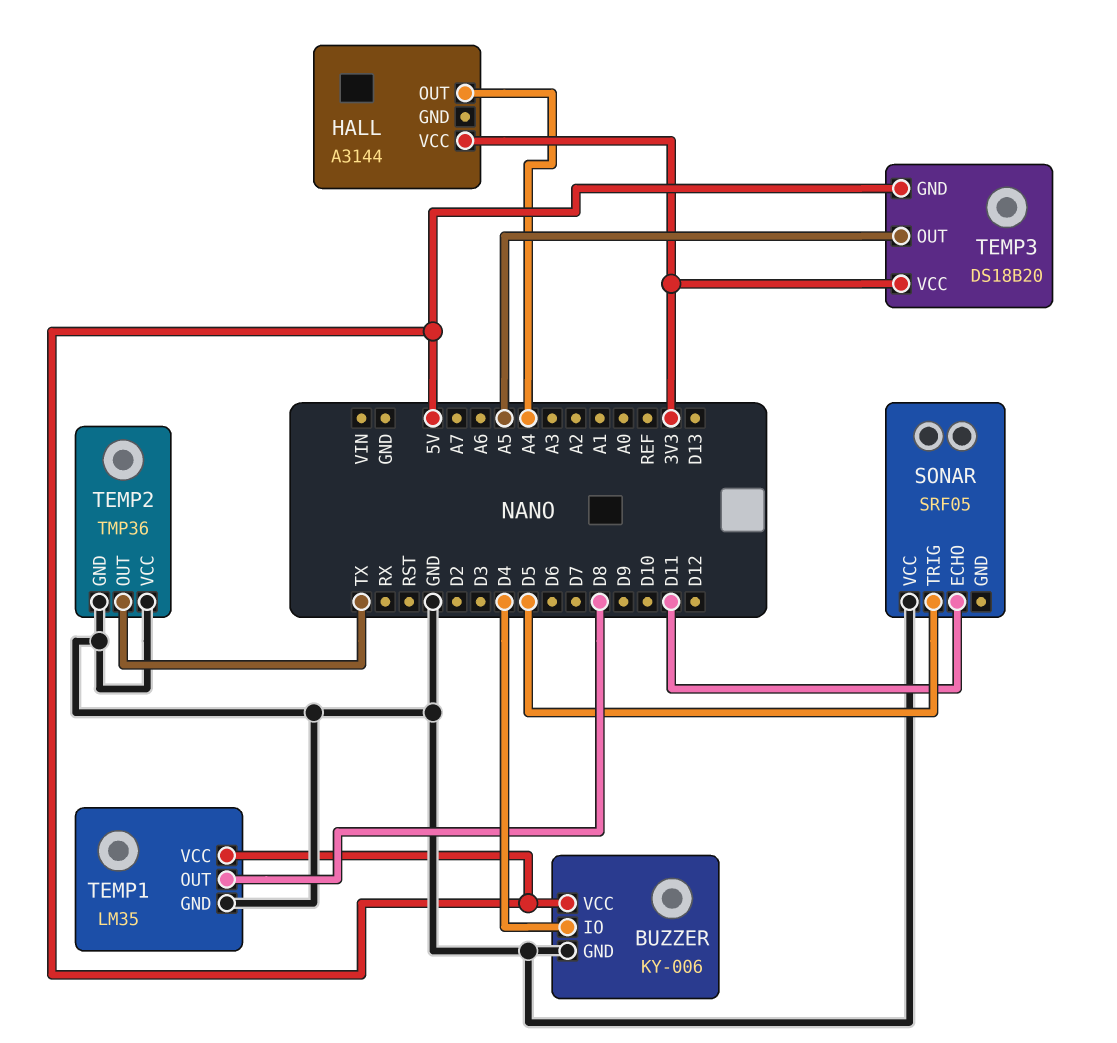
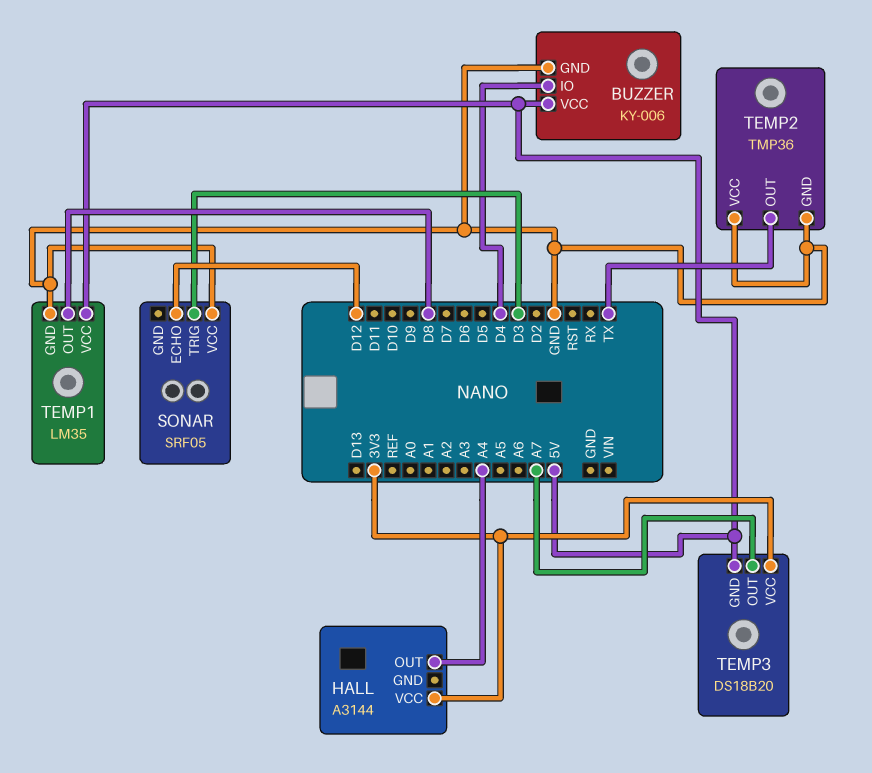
SONAR pin ECHO: D11 -> D12
SONAR pin TRIG: D5 -> D3
TEMP3 pin OUT: A5 -> A7

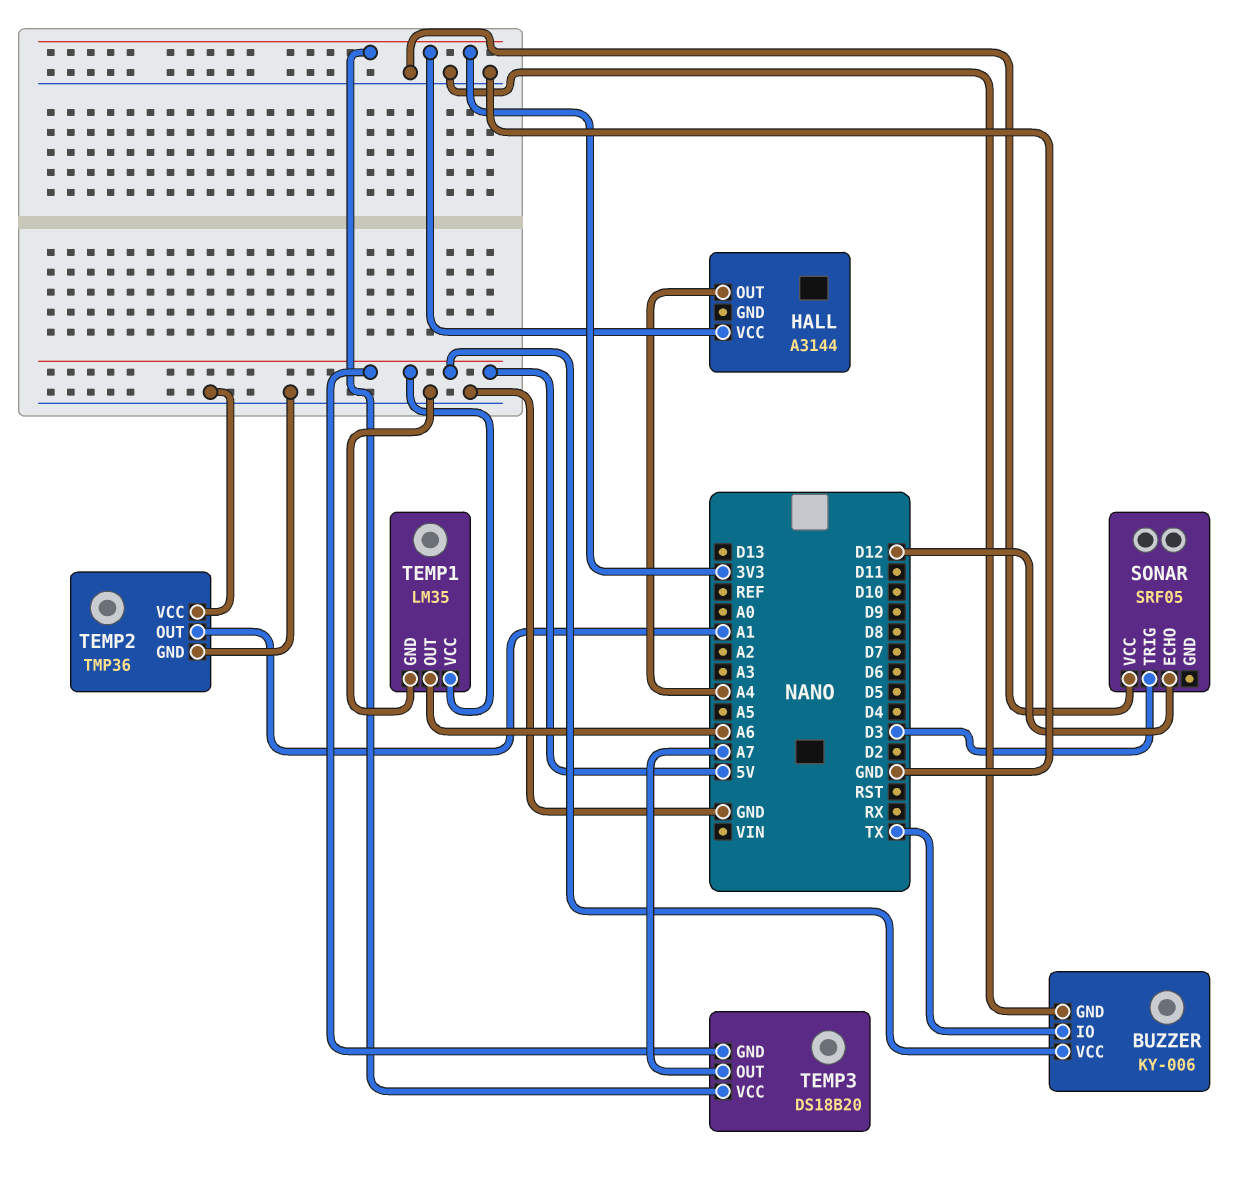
BUZZER pin IO: D4 -> TX
TEMP1 pin OUT: D8 -> A6
TEMP2 pin OUT: TX -> A1

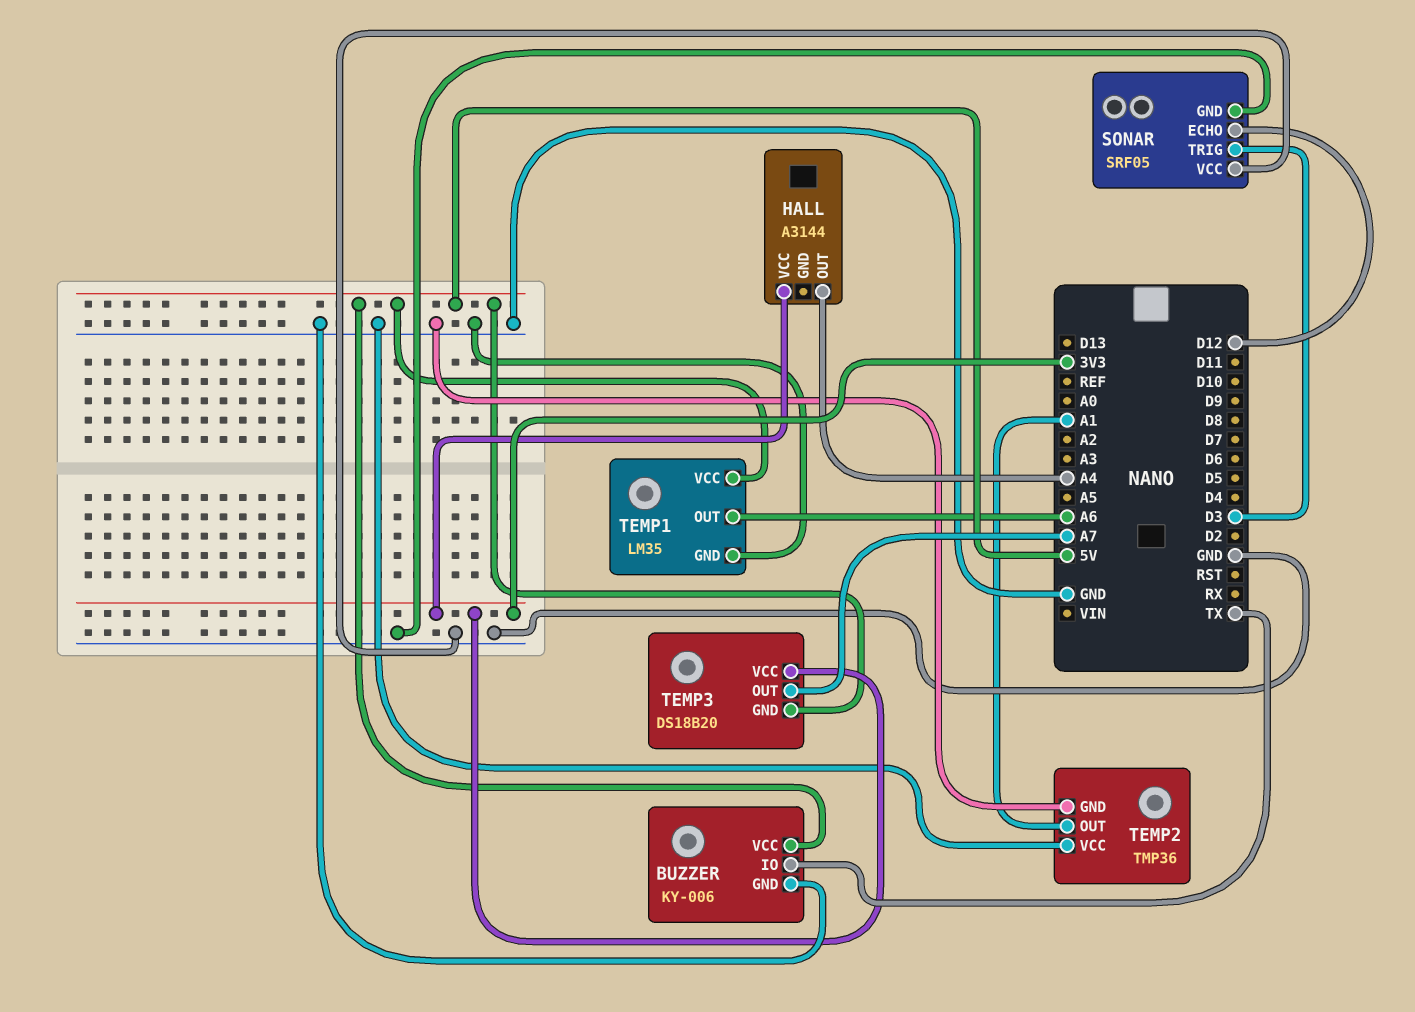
SONAR pin GND: none -> GND

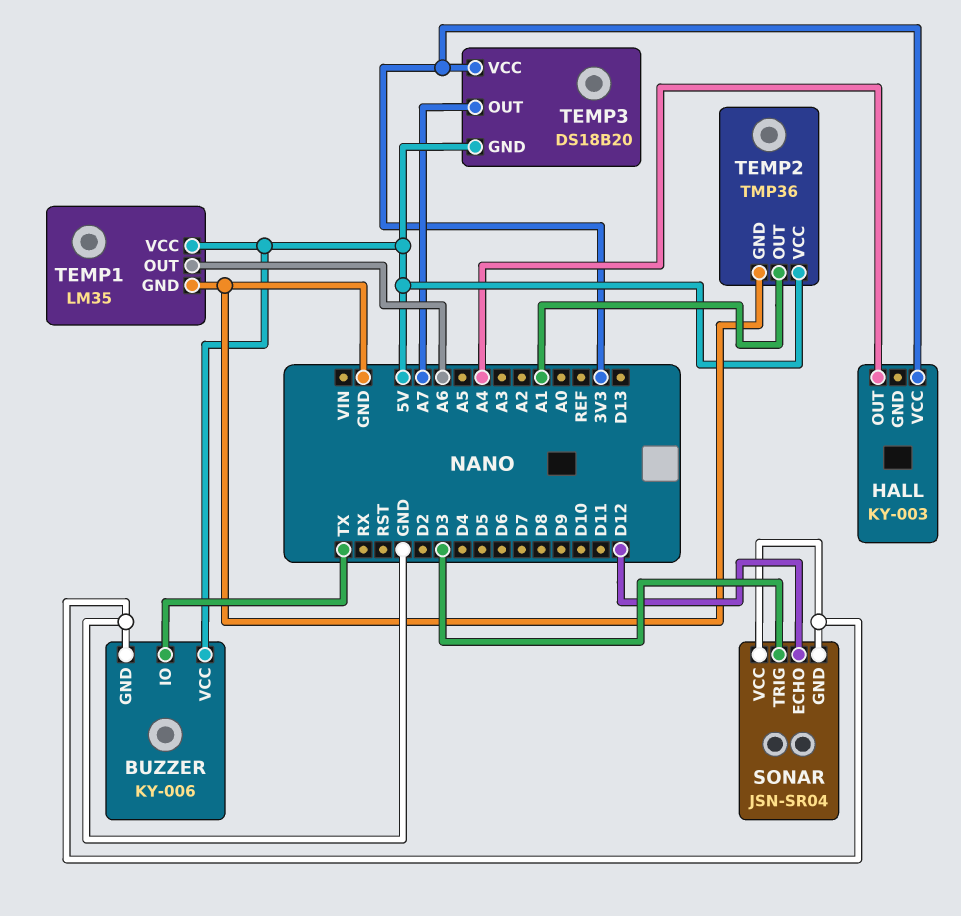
HALL: A3144 -> KY-003
SONAR: SRF05 -> JSN-SR04
TEMP2 pin VCC: GND -> 5V

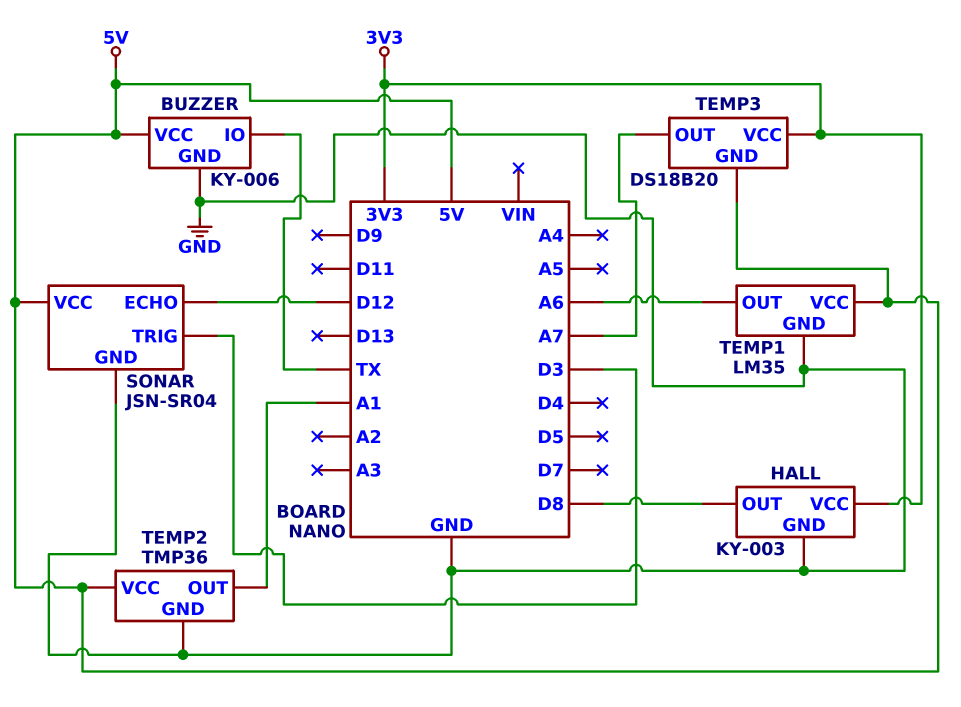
HALL pin GND: none -> GND
HALL pin OUT: A4 -> D8
SONAR pin VCC: GND -> 5V

